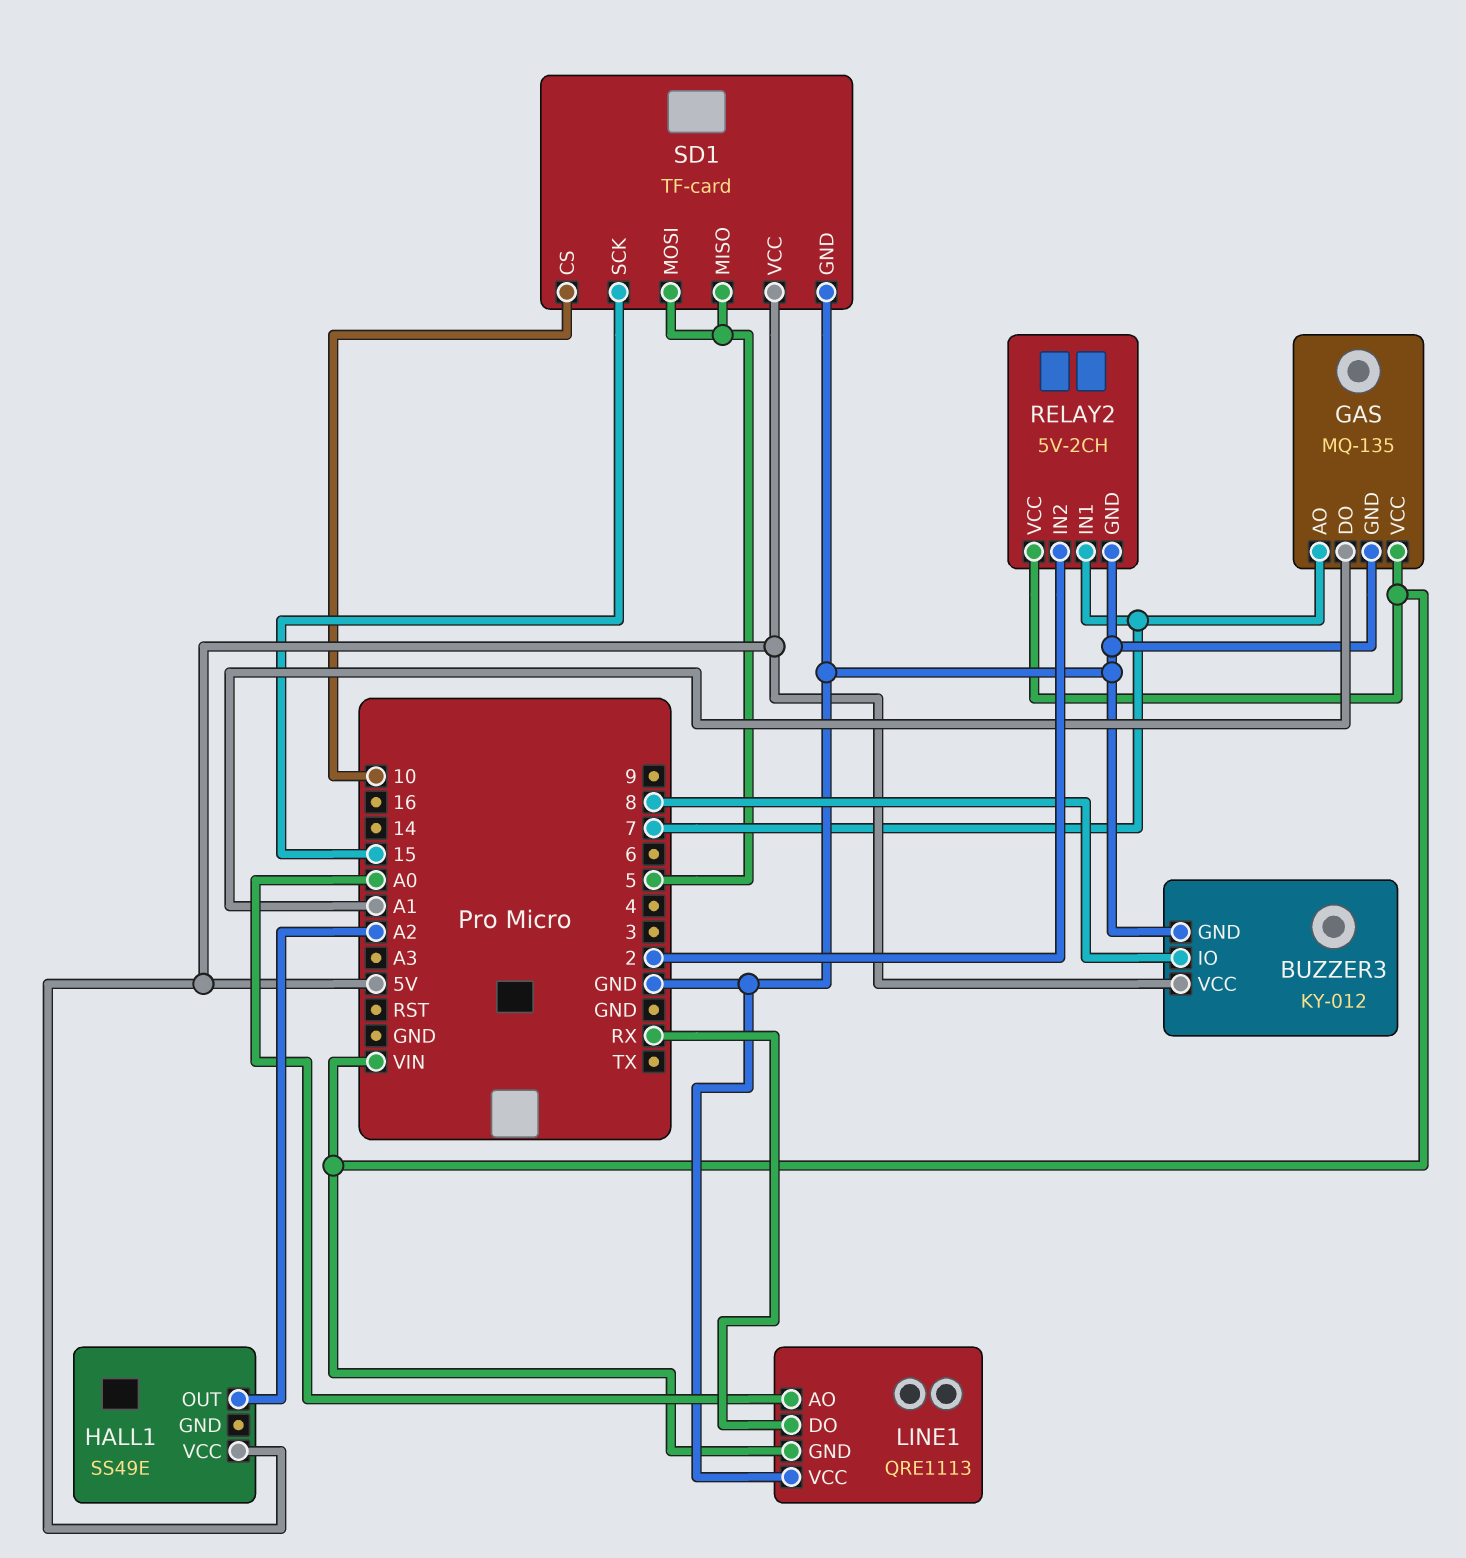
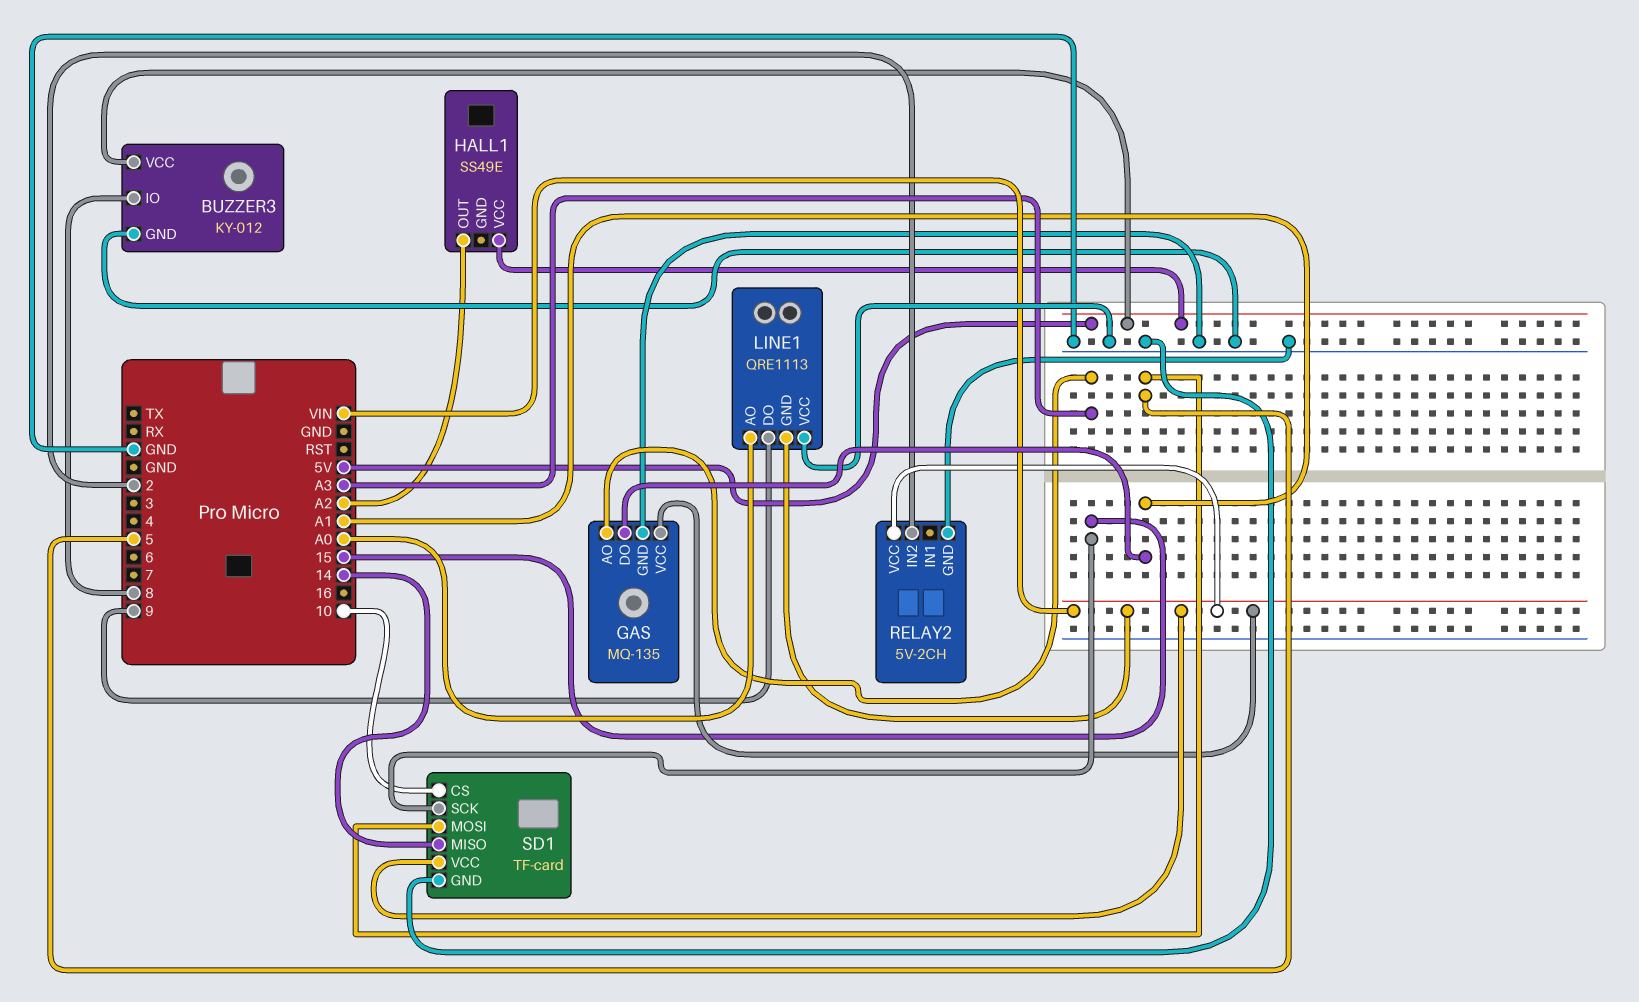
GAS pin AO: 7 -> A3
LINE1 pin DO: RX -> 9
RELAY2 pin IN1: 7 -> none
SD1 pin MISO: 5 -> 14
SD1 pin VCC: 5V -> VIN

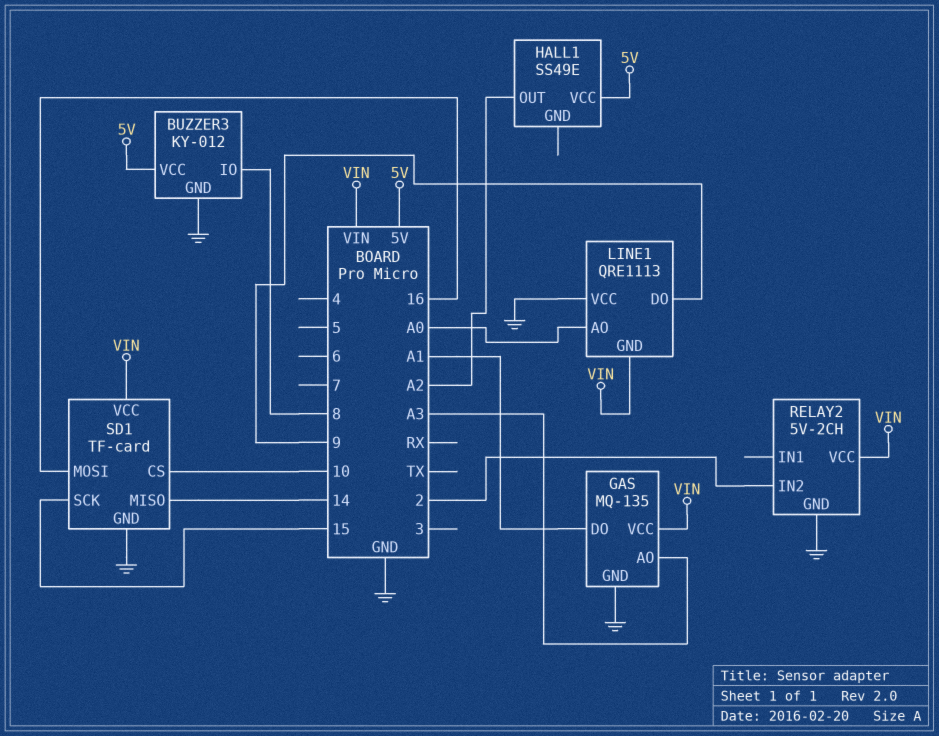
SD1 pin MOSI: 5 -> 16

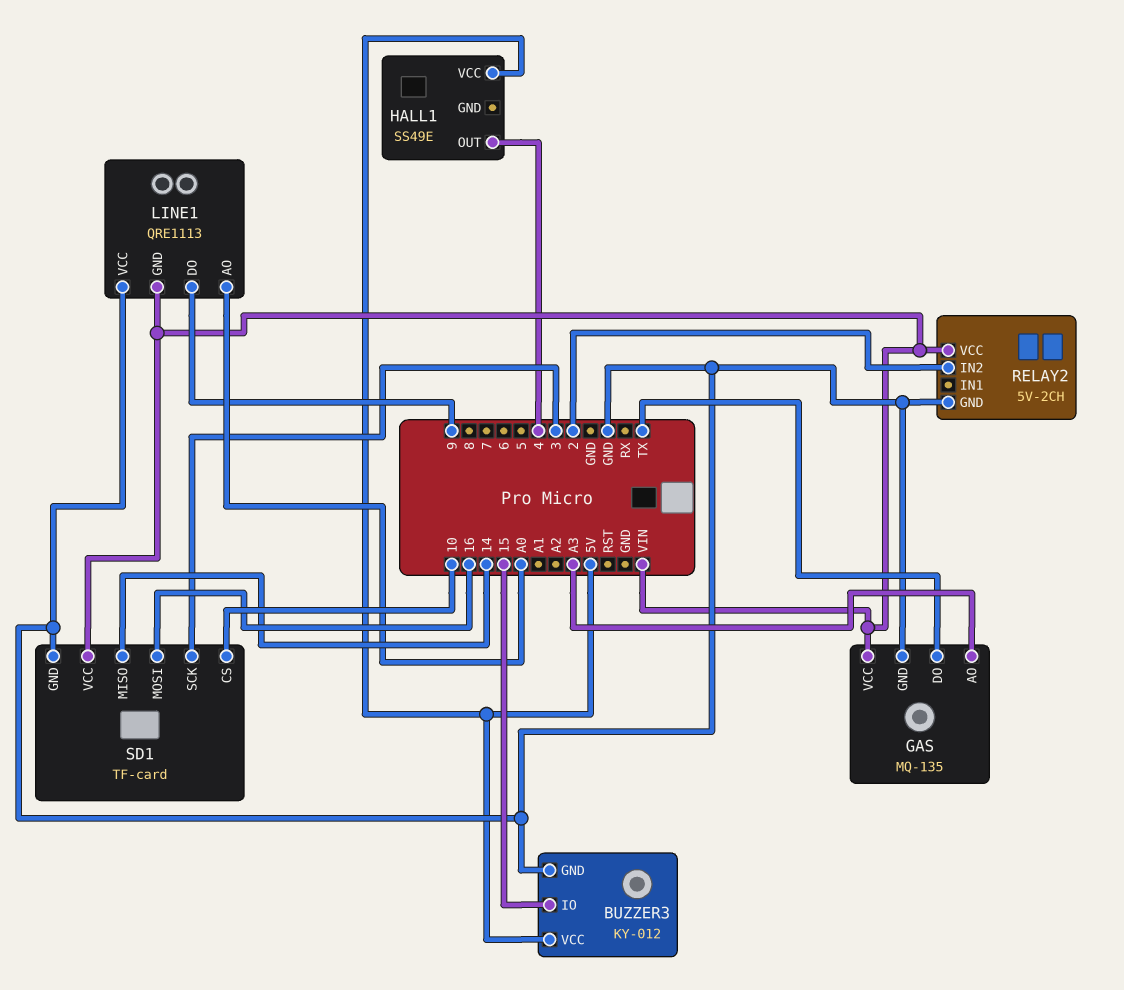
BUZZER3 pin IO: 8 -> 15
GAS pin DO: A1 -> TX
HALL1 pin OUT: A2 -> 4
SD1 pin SCK: 15 -> 3

